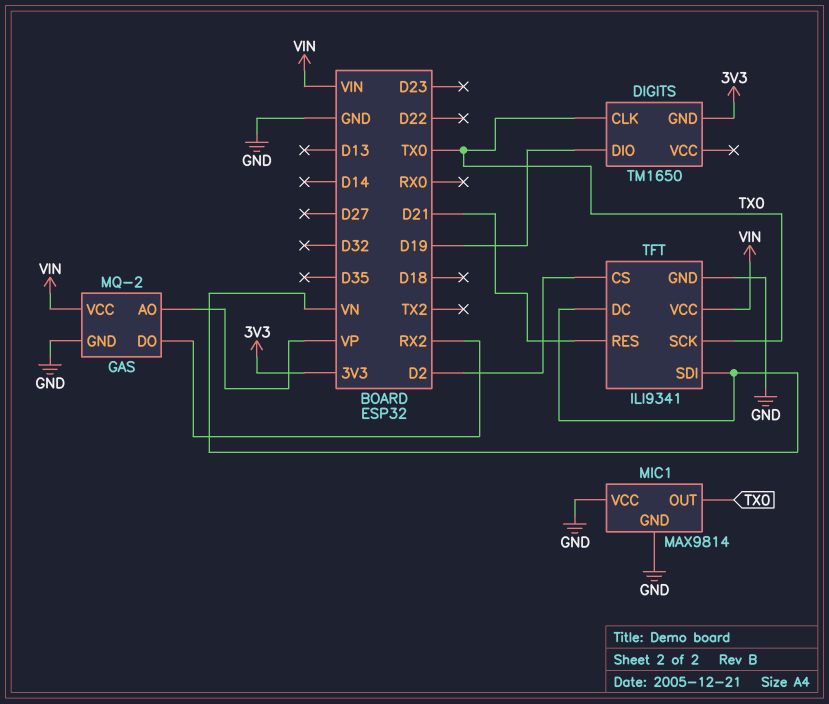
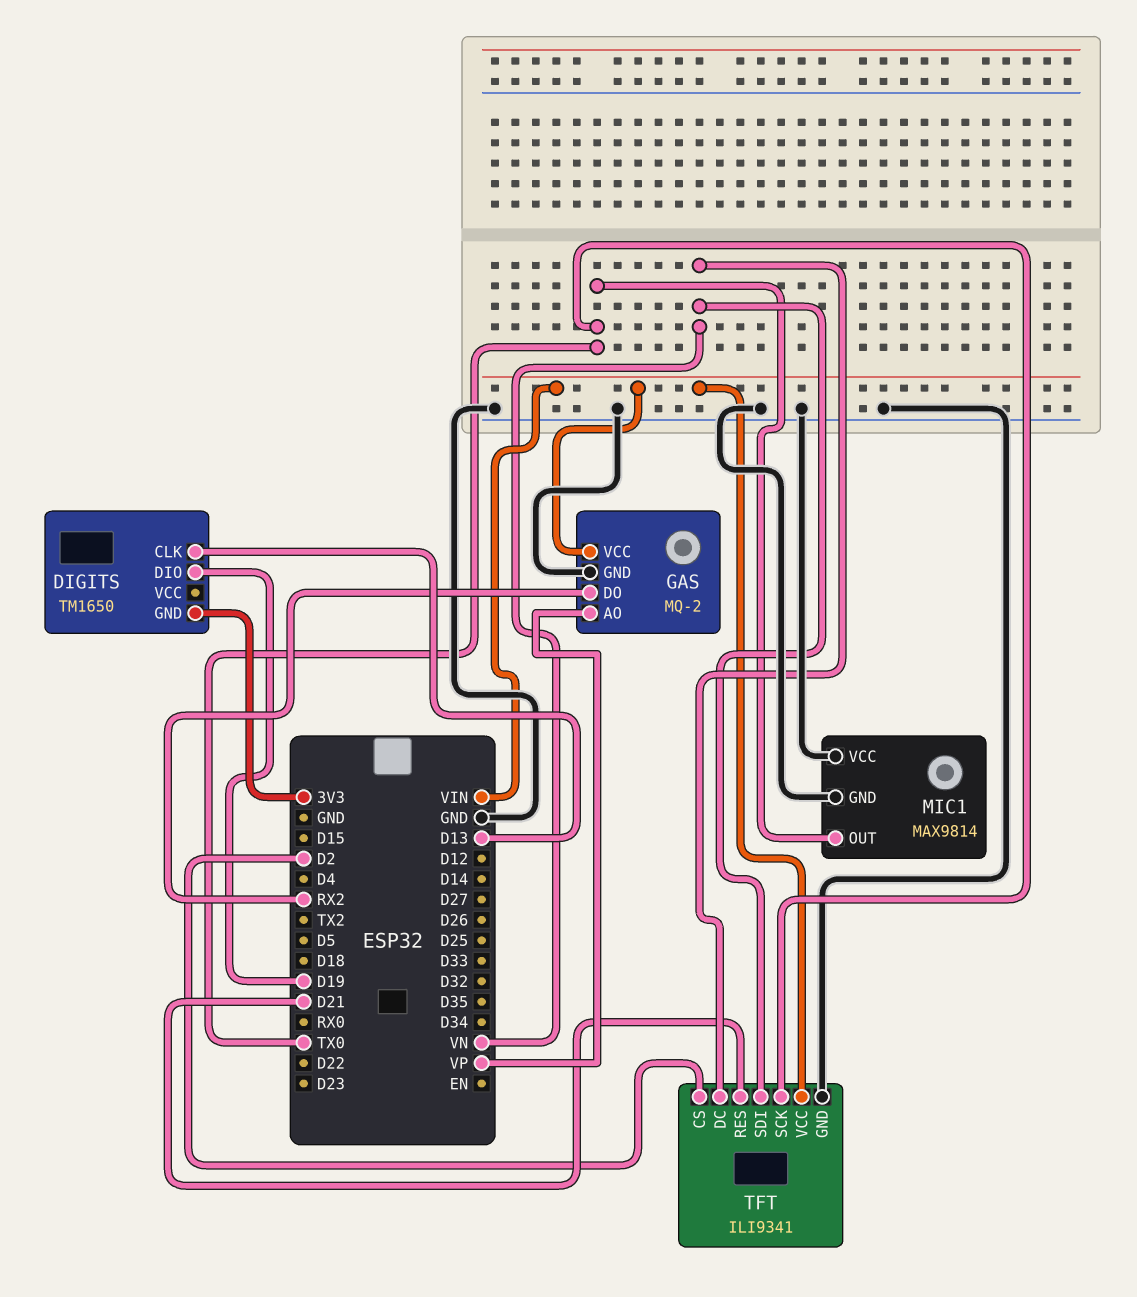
DIGITS pin CLK: TX0 -> D13

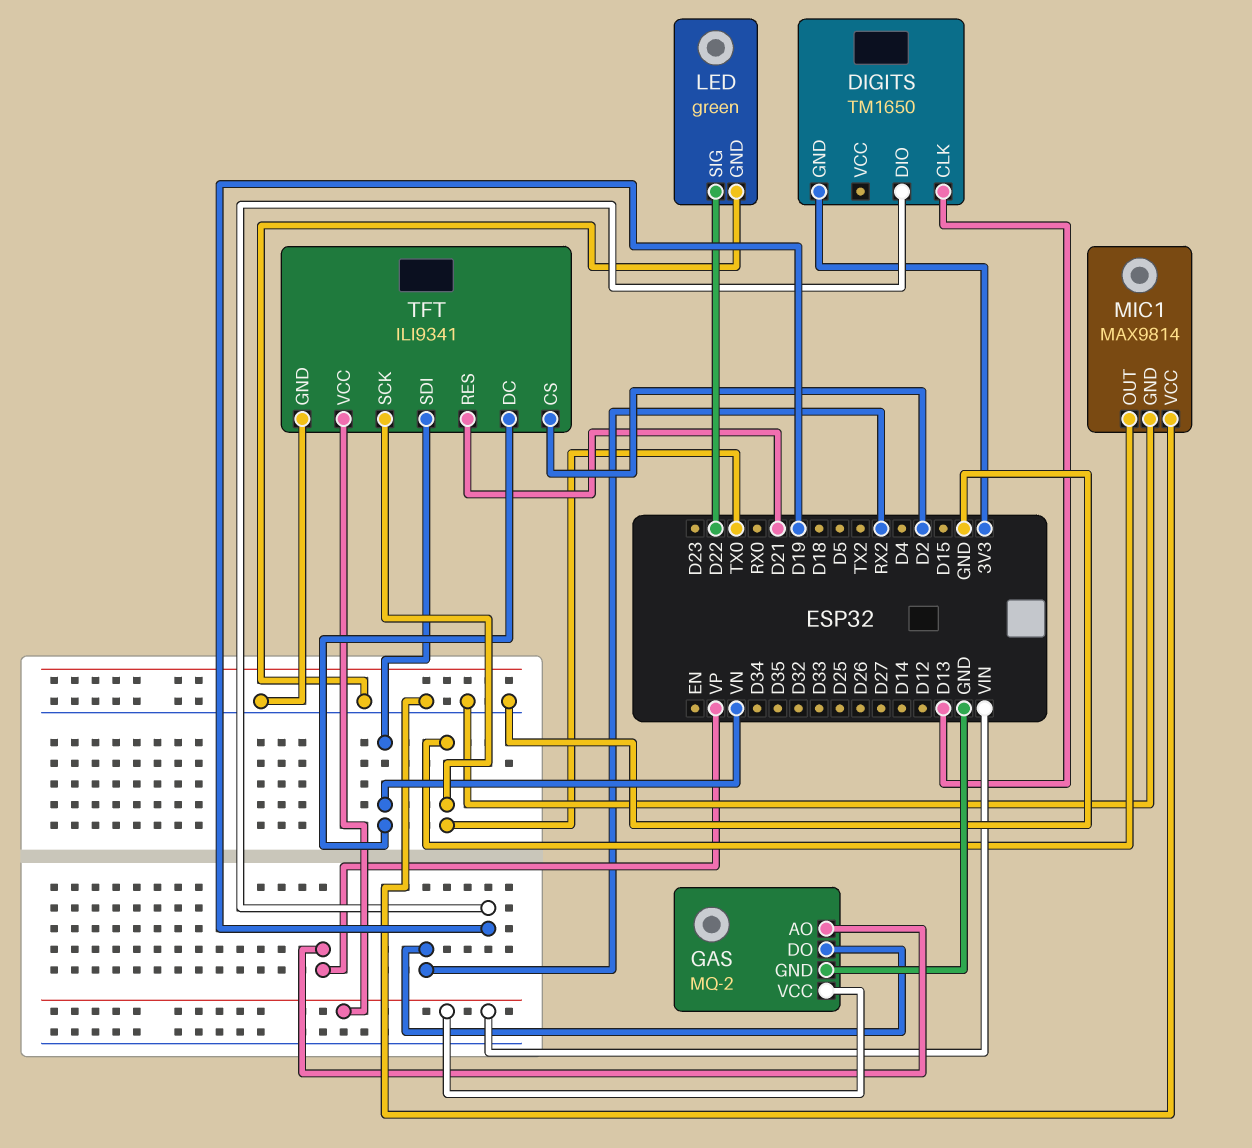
LED: none -> green
LED pin GND: none -> GND
LED pin SIG: none -> D22

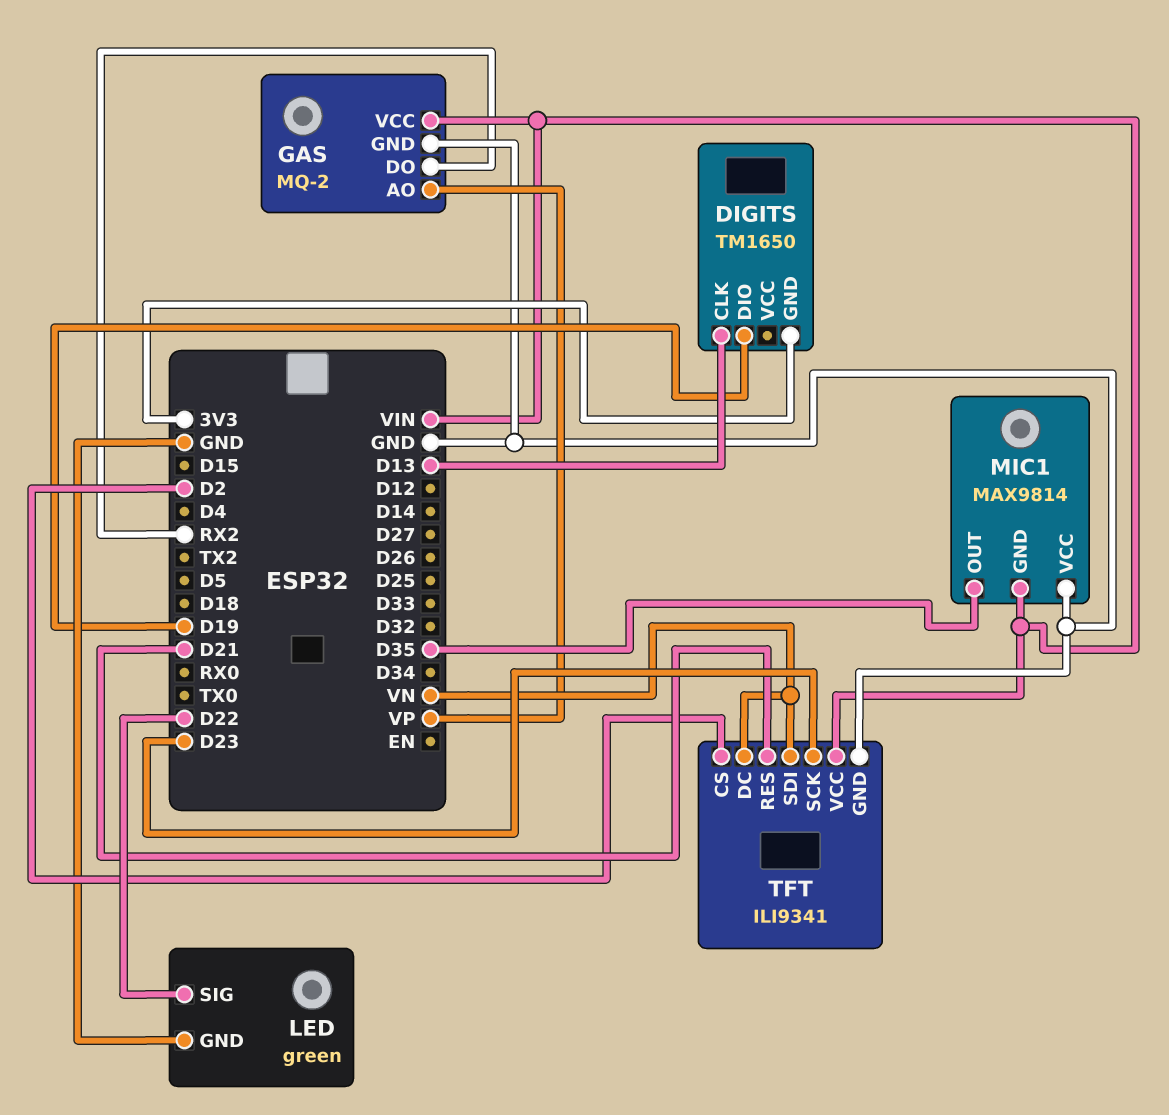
MIC1 pin GND: GND -> VIN
MIC1 pin OUT: TX0 -> D35
TFT pin SCK: TX0 -> D23

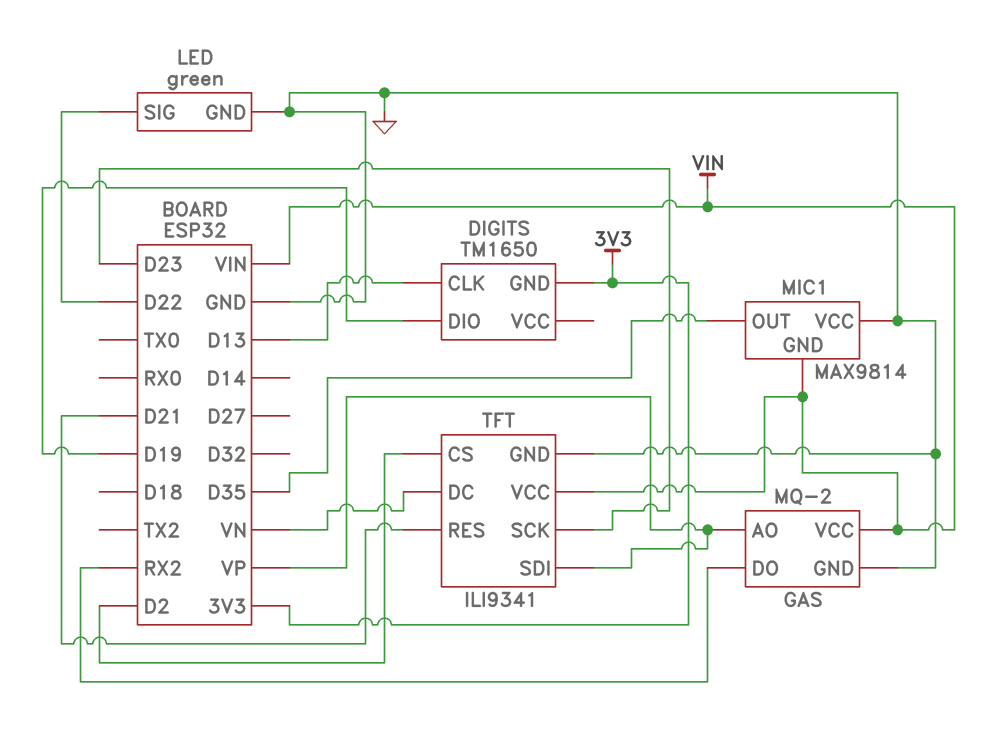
TFT pin SDI: VN -> VP

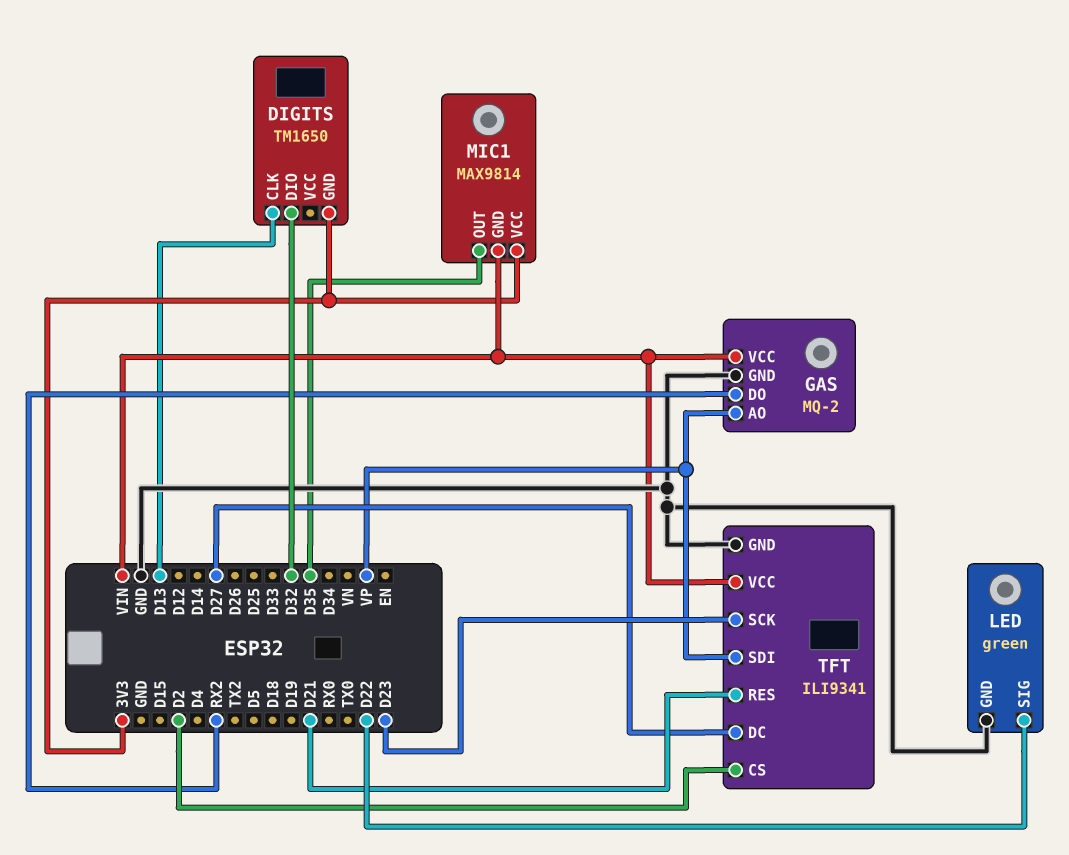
DIGITS pin DIO: D19 -> D32
MIC1 pin VCC: GND -> 3V3
TFT pin DC: VN -> D27

